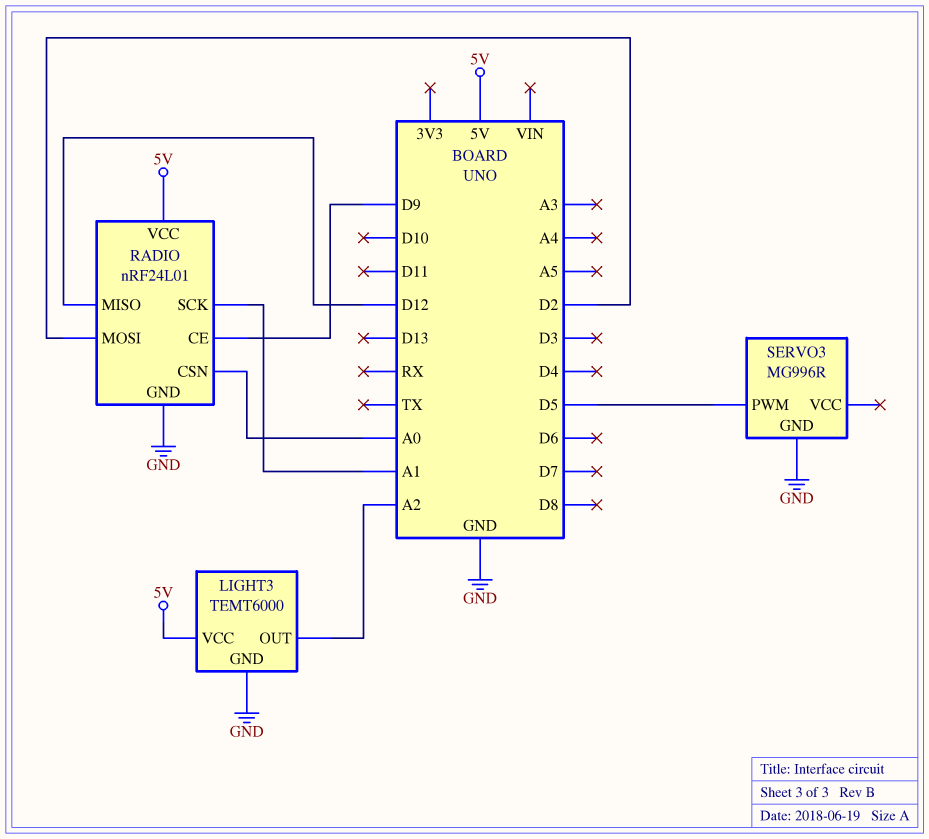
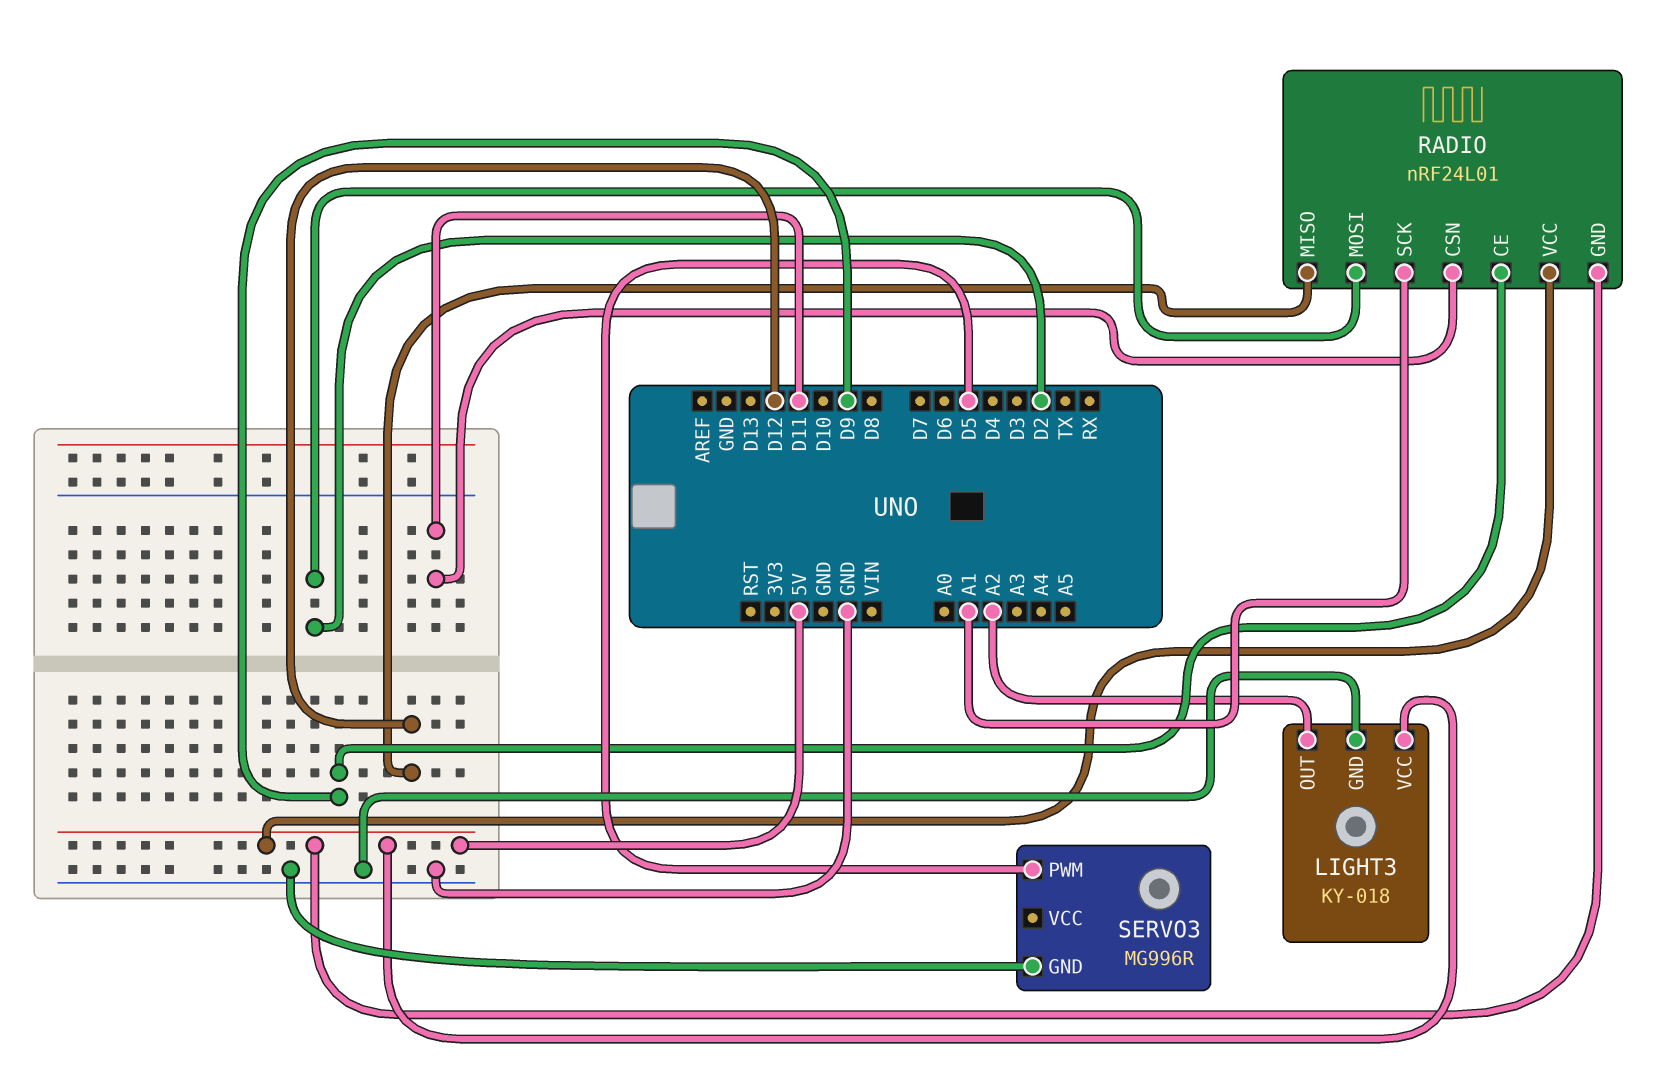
LIGHT3: TEMT6000 -> KY-018
RADIO pin CSN: A0 -> D11
RADIO pin GND: GND -> 5V

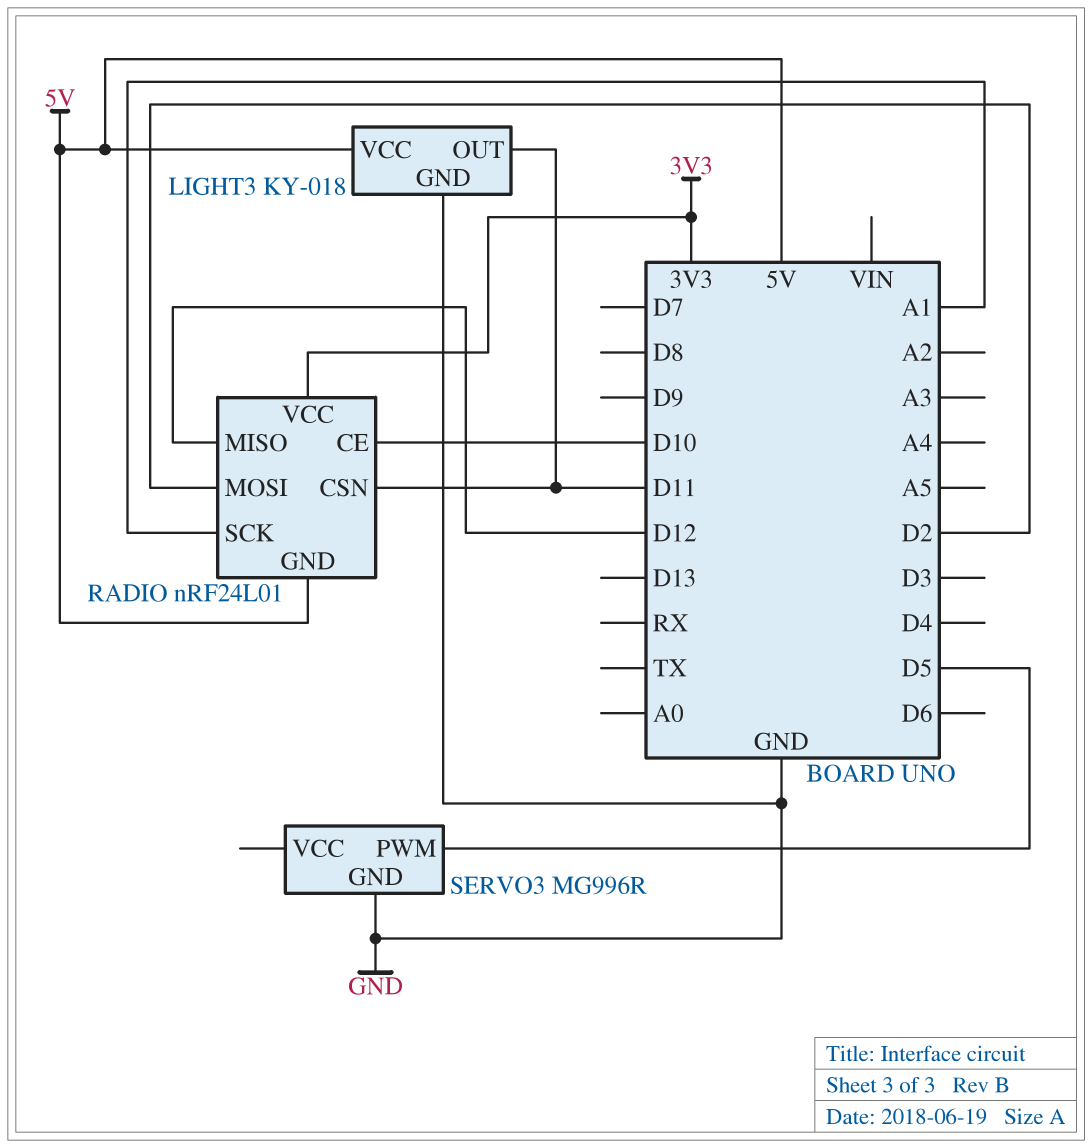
LIGHT3 pin OUT: A2 -> D11
RADIO pin CE: D9 -> D10
RADIO pin VCC: 5V -> 3V3

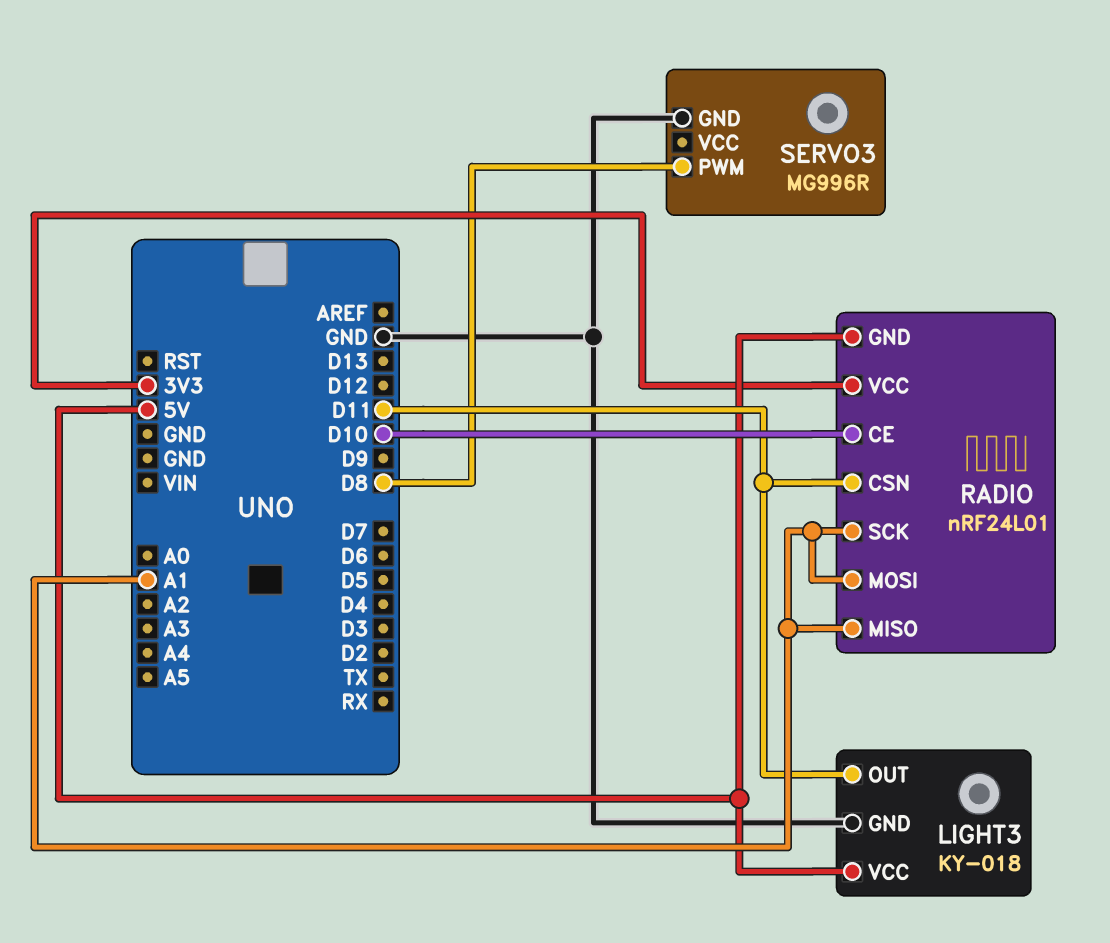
RADIO pin MISO: D12 -> A1
RADIO pin MOSI: D2 -> A1
SERVO3 pin PWM: D5 -> D8

